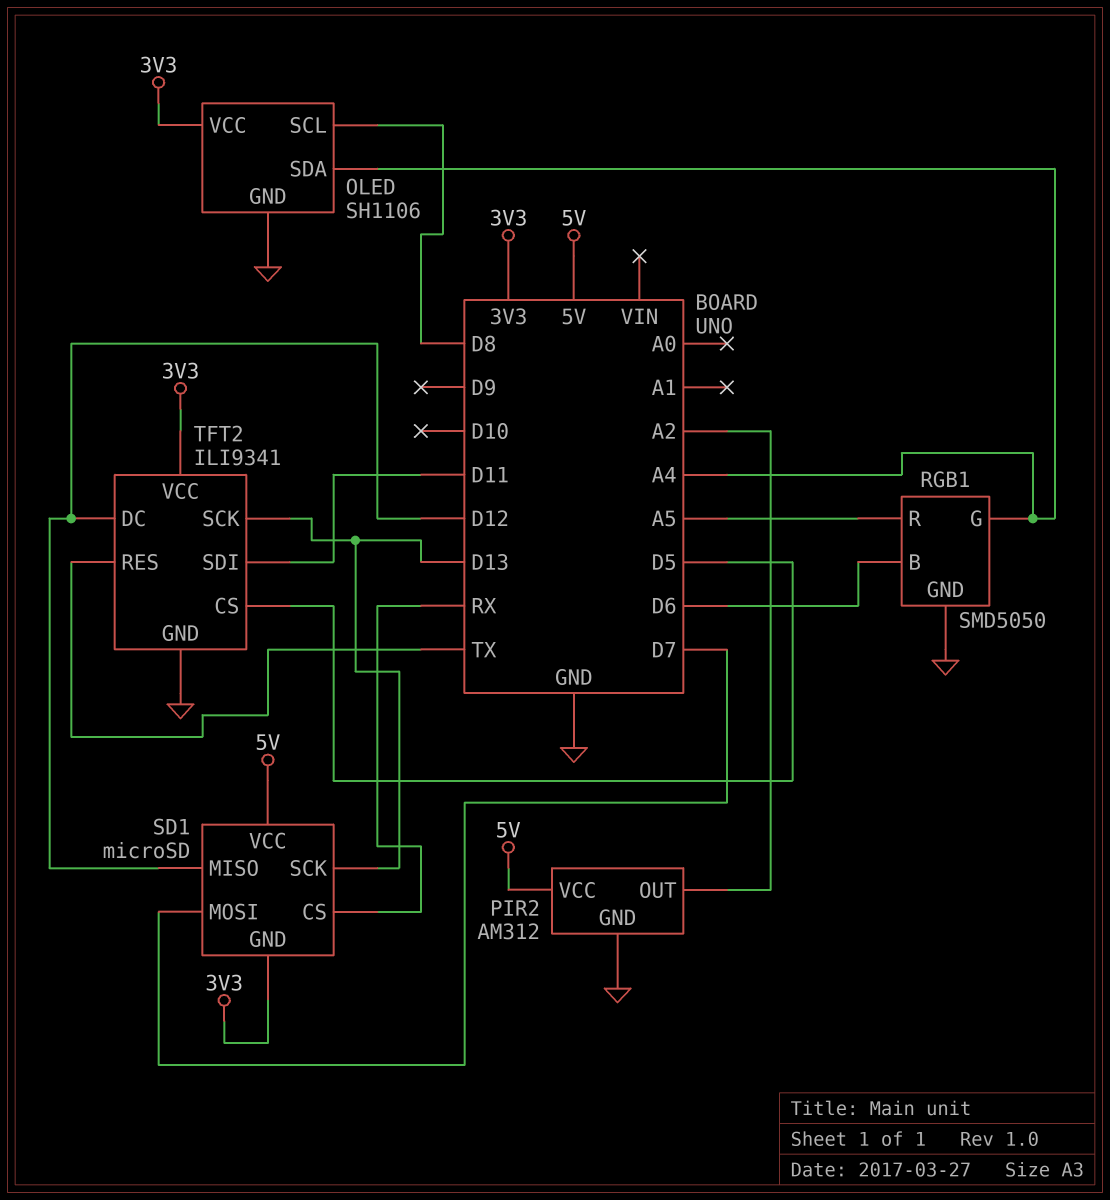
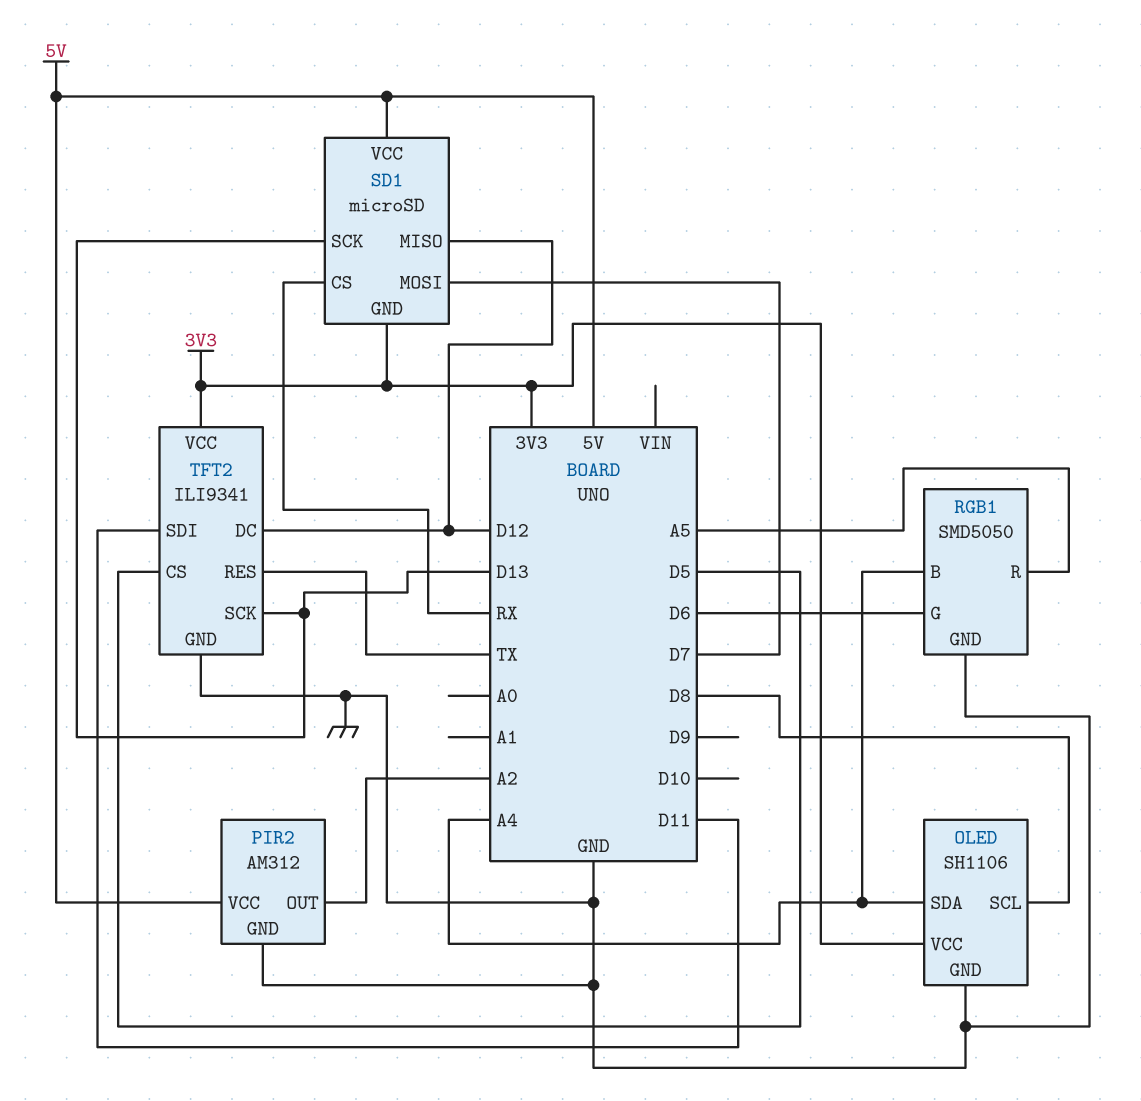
RGB1 pin B: D6 -> A4
RGB1 pin G: A4 -> D6

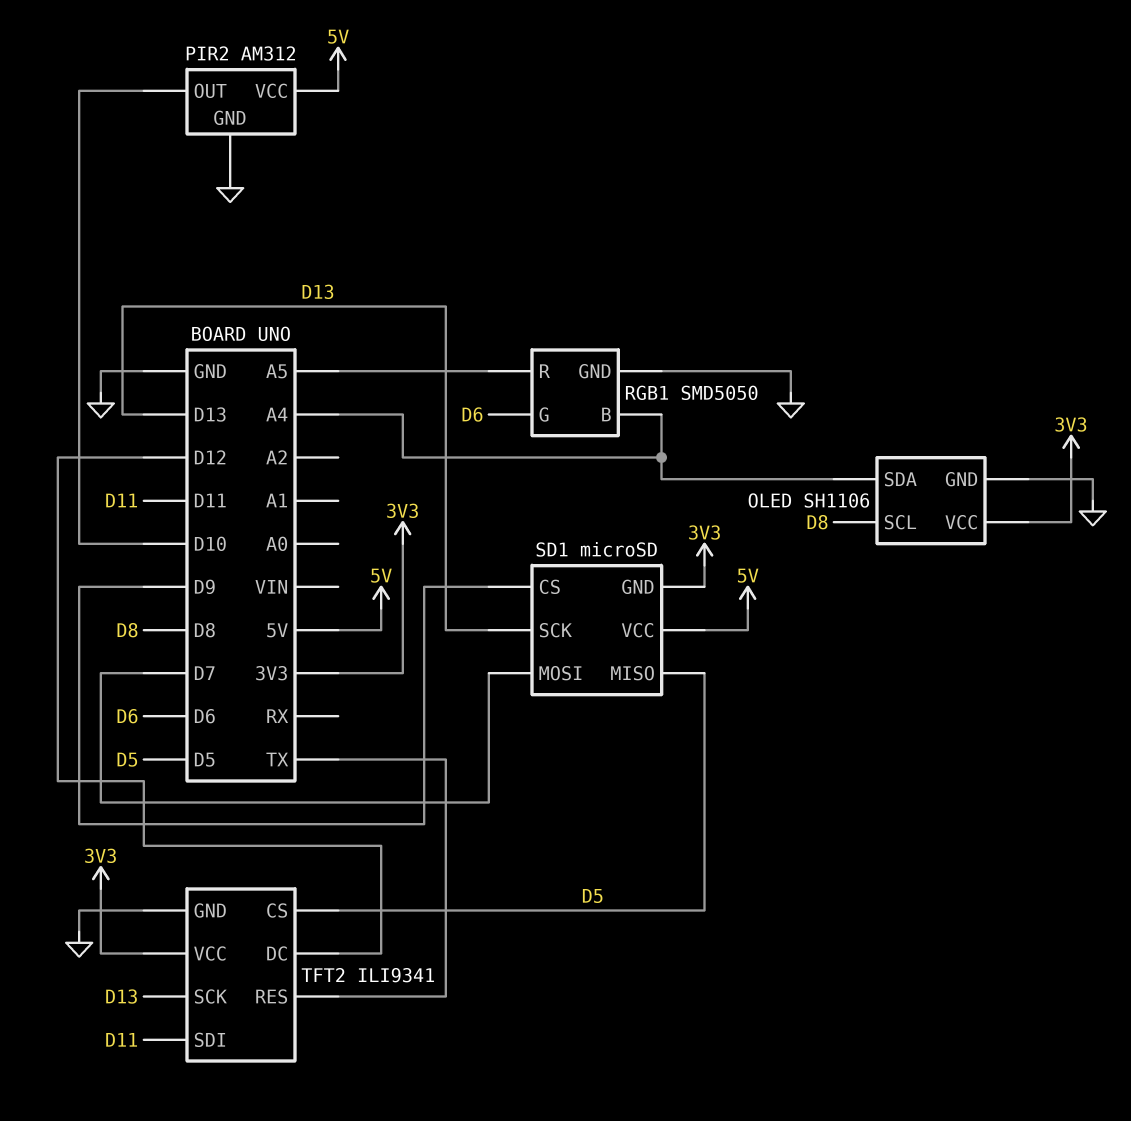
PIR2 pin OUT: A2 -> D10
SD1 pin CS: RX -> D9
SD1 pin MISO: D12 -> D5

